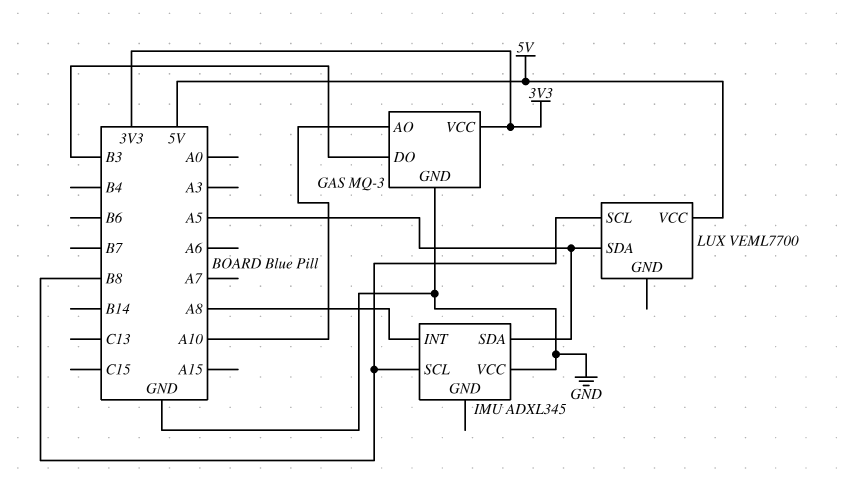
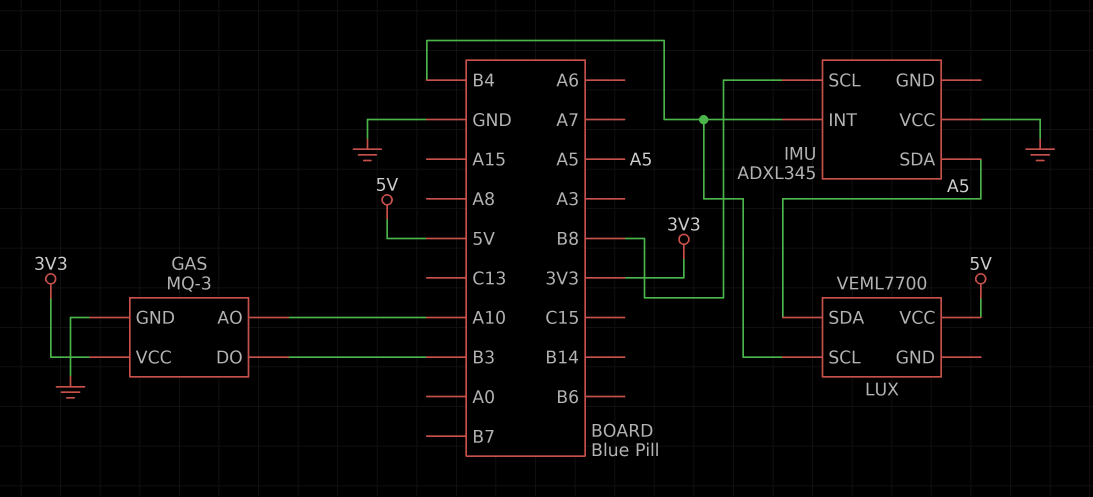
IMU pin INT: A8 -> B4
LUX pin SCL: B8 -> B4

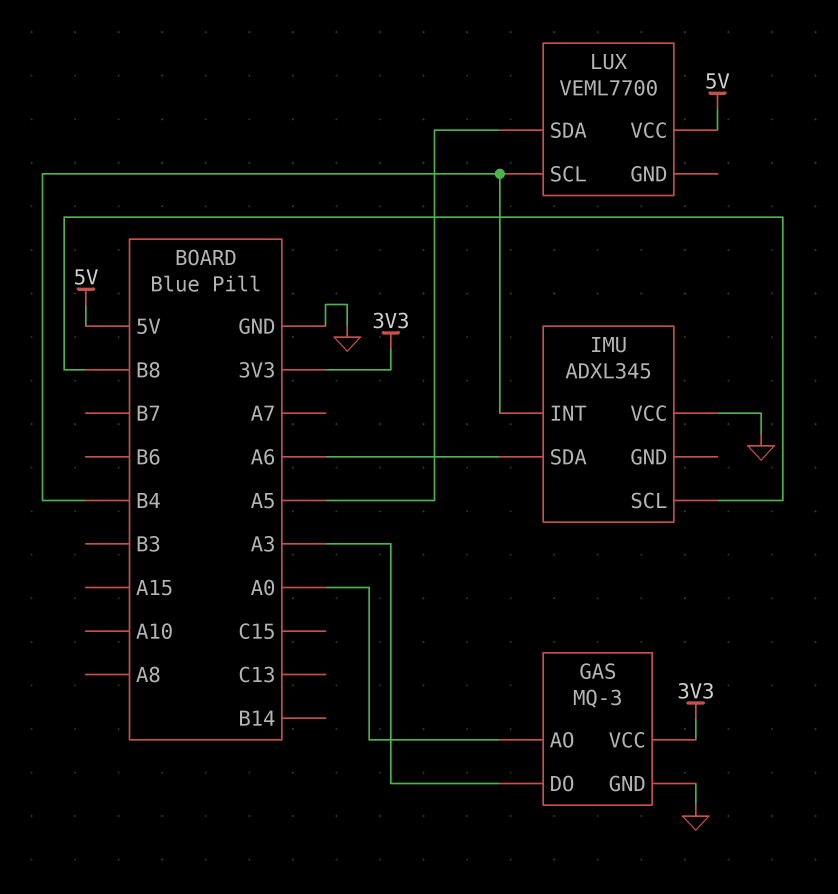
GAS pin AO: A10 -> A0
GAS pin DO: B3 -> A3
IMU pin SDA: A5 -> A6

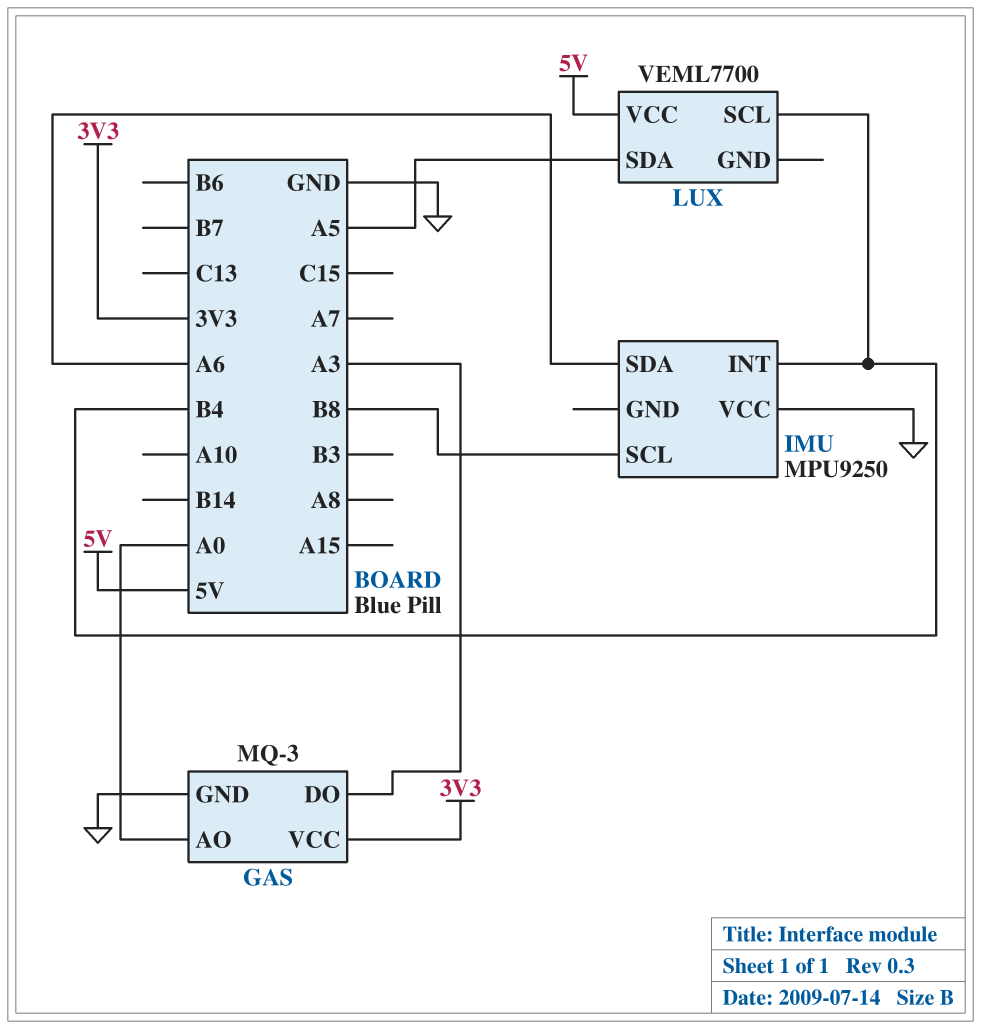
IMU: ADXL345 -> MPU9250

